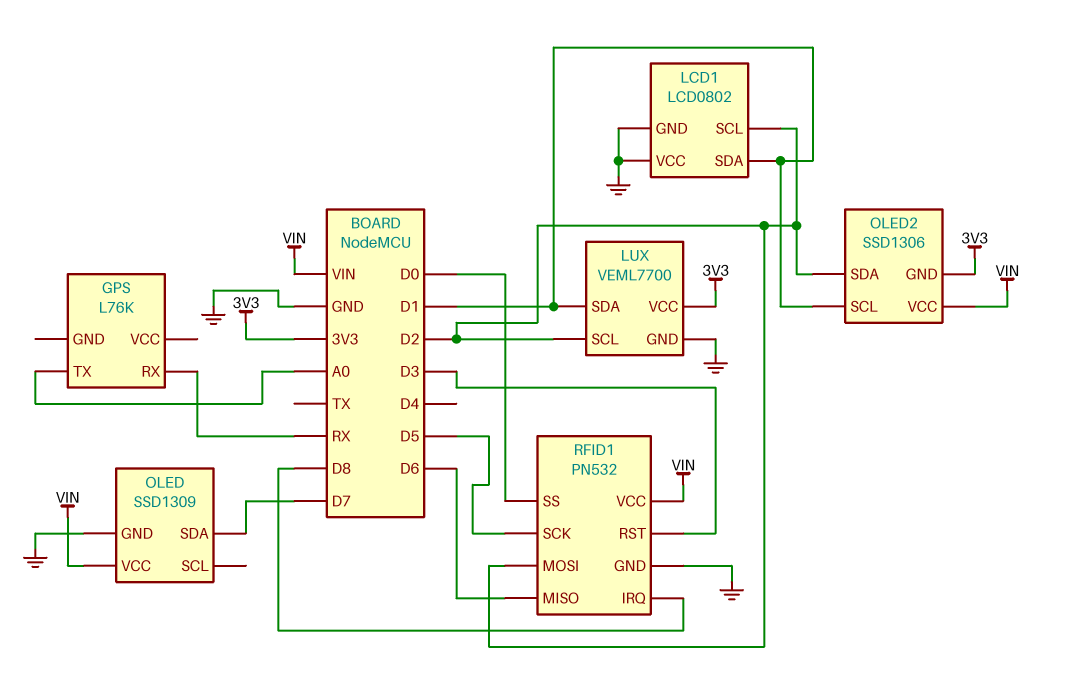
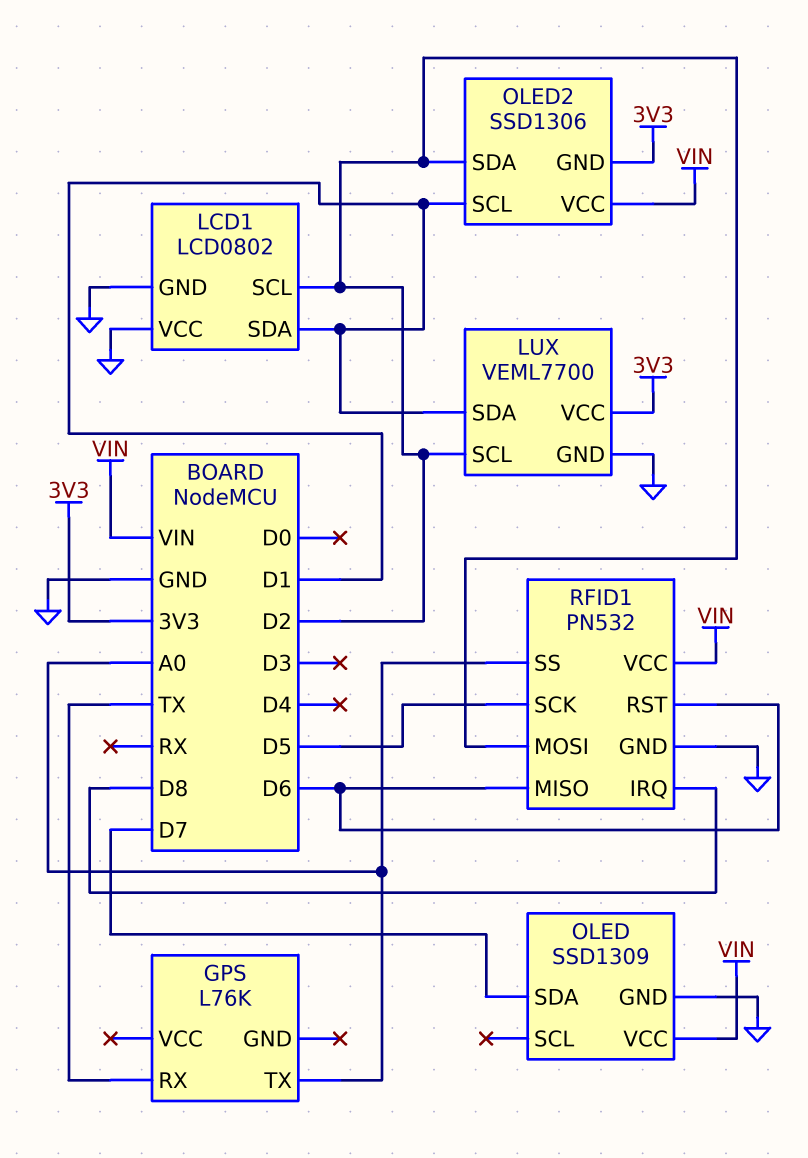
GPS pin RX: RX -> TX
RFID1 pin RST: D3 -> D6
RFID1 pin SS: D0 -> A0

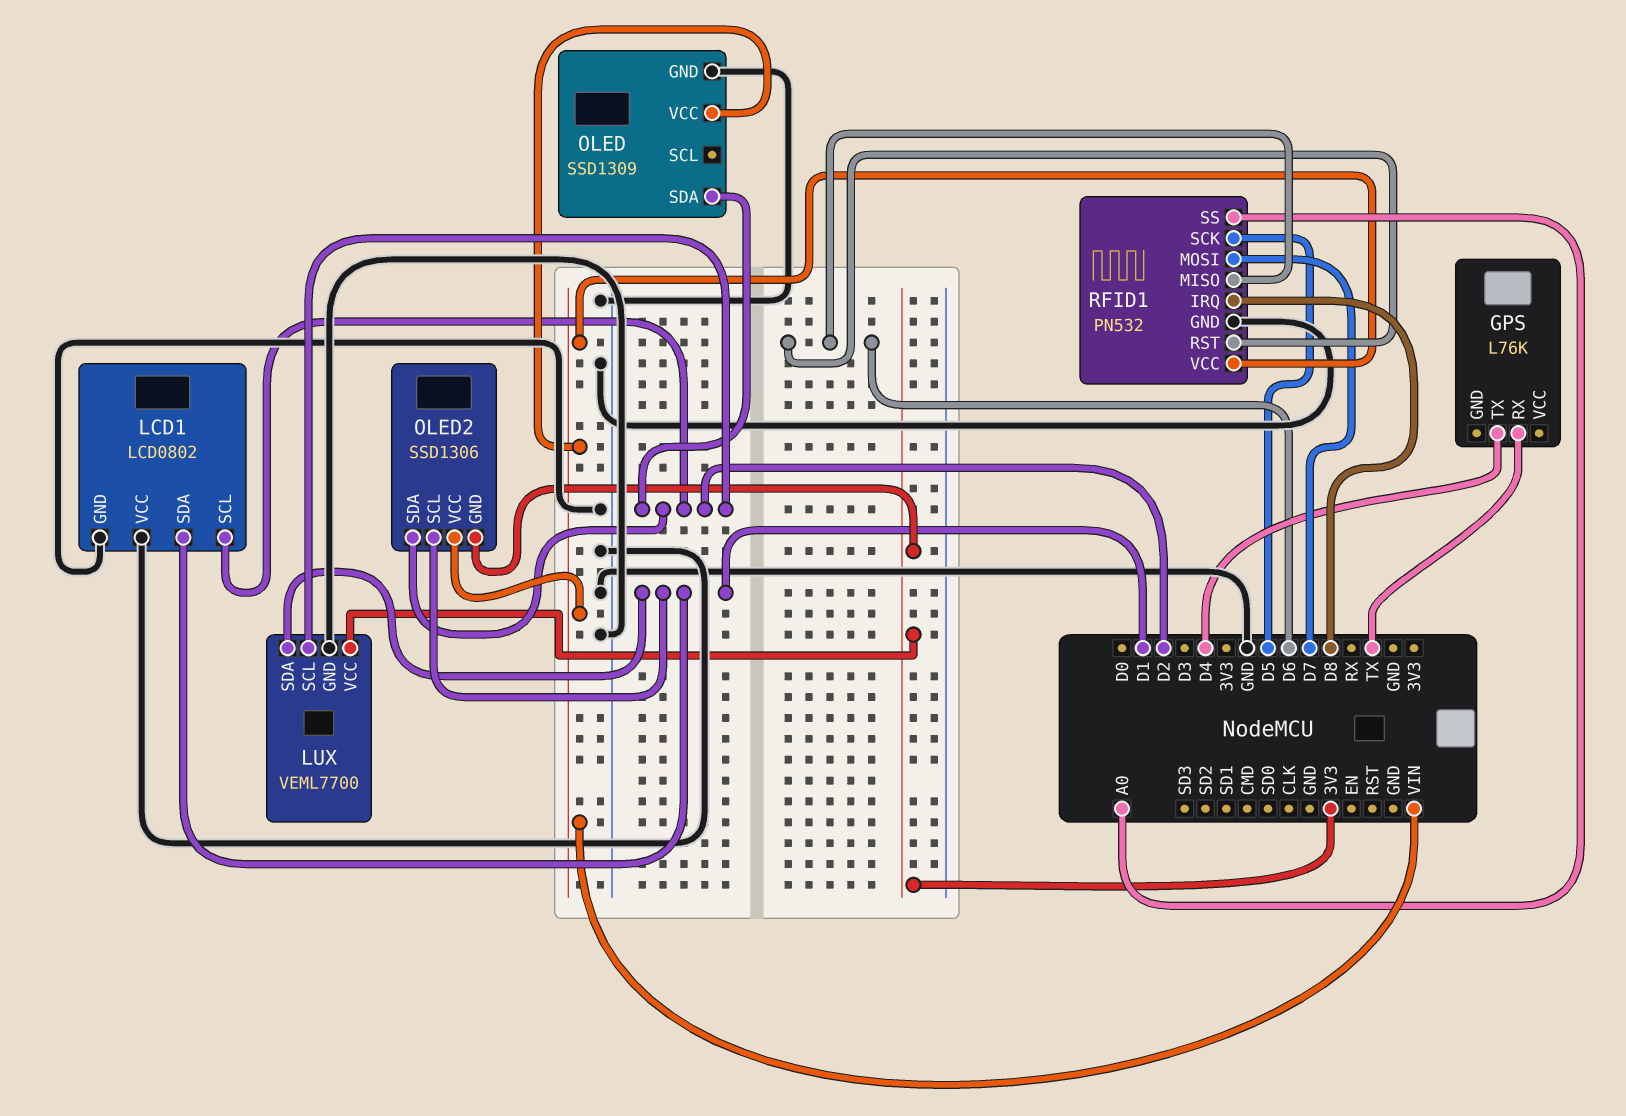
GPS pin TX: A0 -> D4
OLED pin SDA: D7 -> D2
RFID1 pin MOSI: D2 -> D7

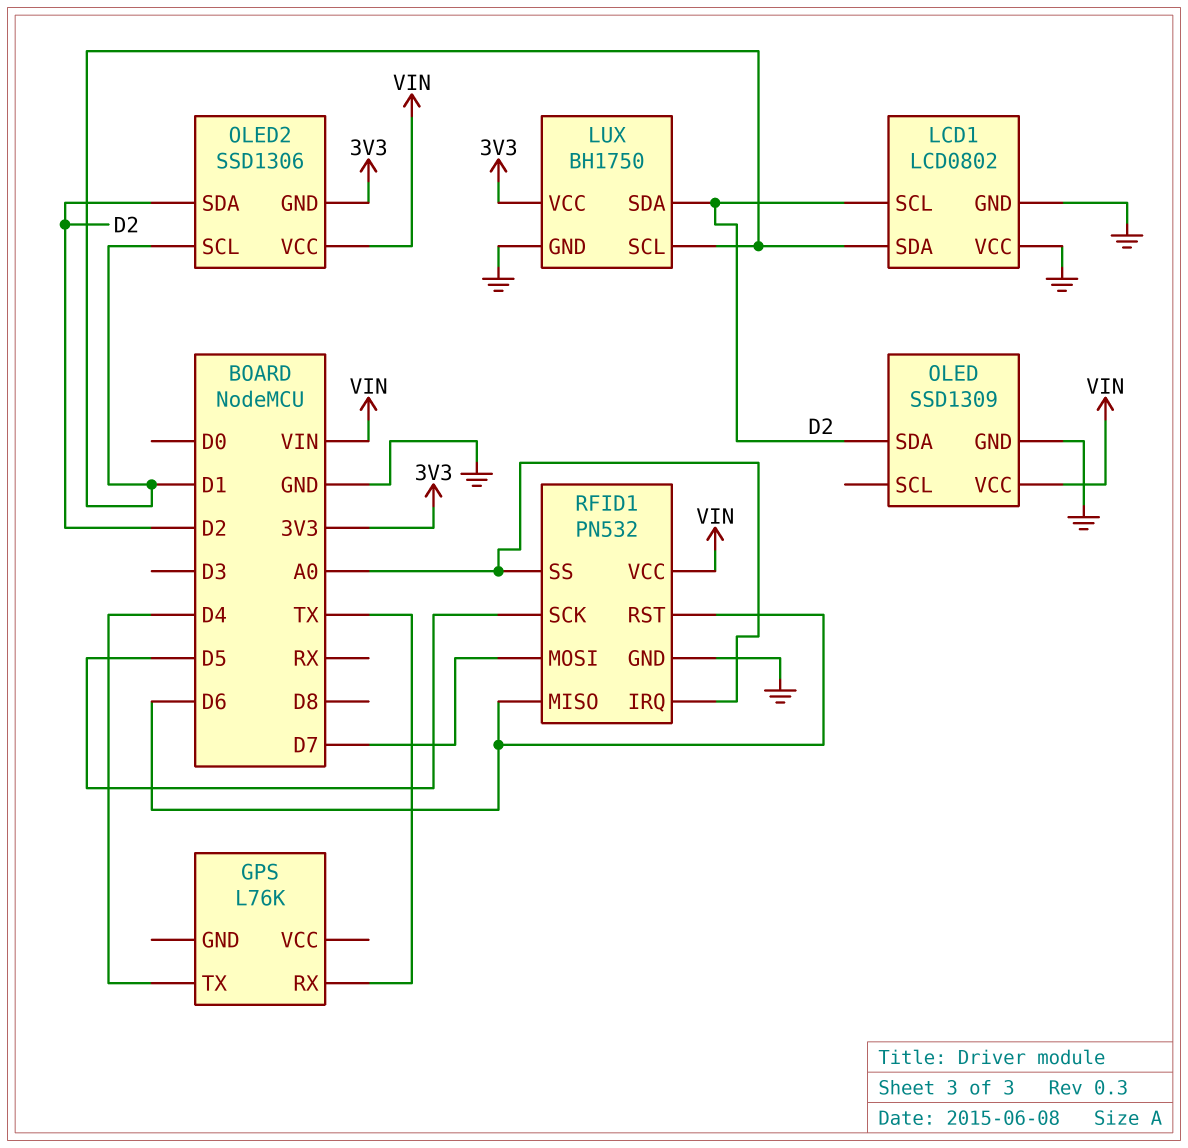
LUX: VEML7700 -> BH1750
LUX pin SCL: D2 -> D1
LUX pin SDA: D1 -> D2
RFID1 pin IRQ: D8 -> A0

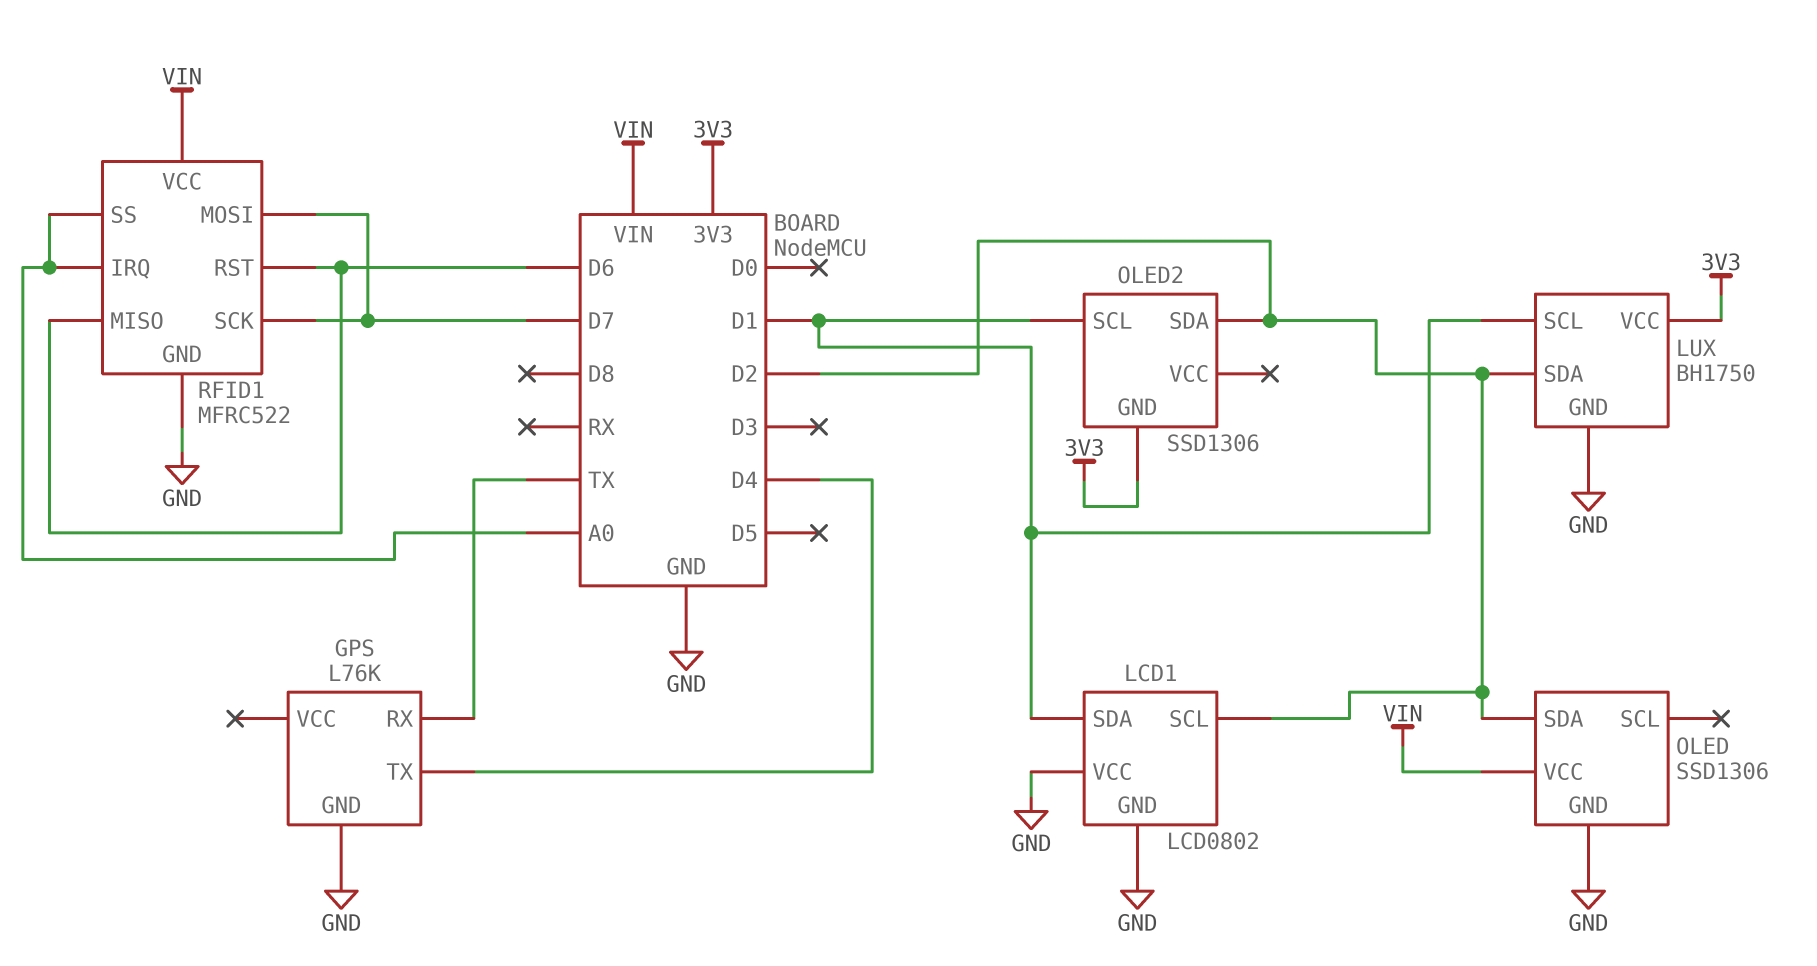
GPS pin GND: none -> GND
OLED: SSD1309 -> SSD1306
OLED2 pin VCC: VIN -> none
RFID1: PN532 -> MFRC522
RFID1 pin SCK: D5 -> D7

